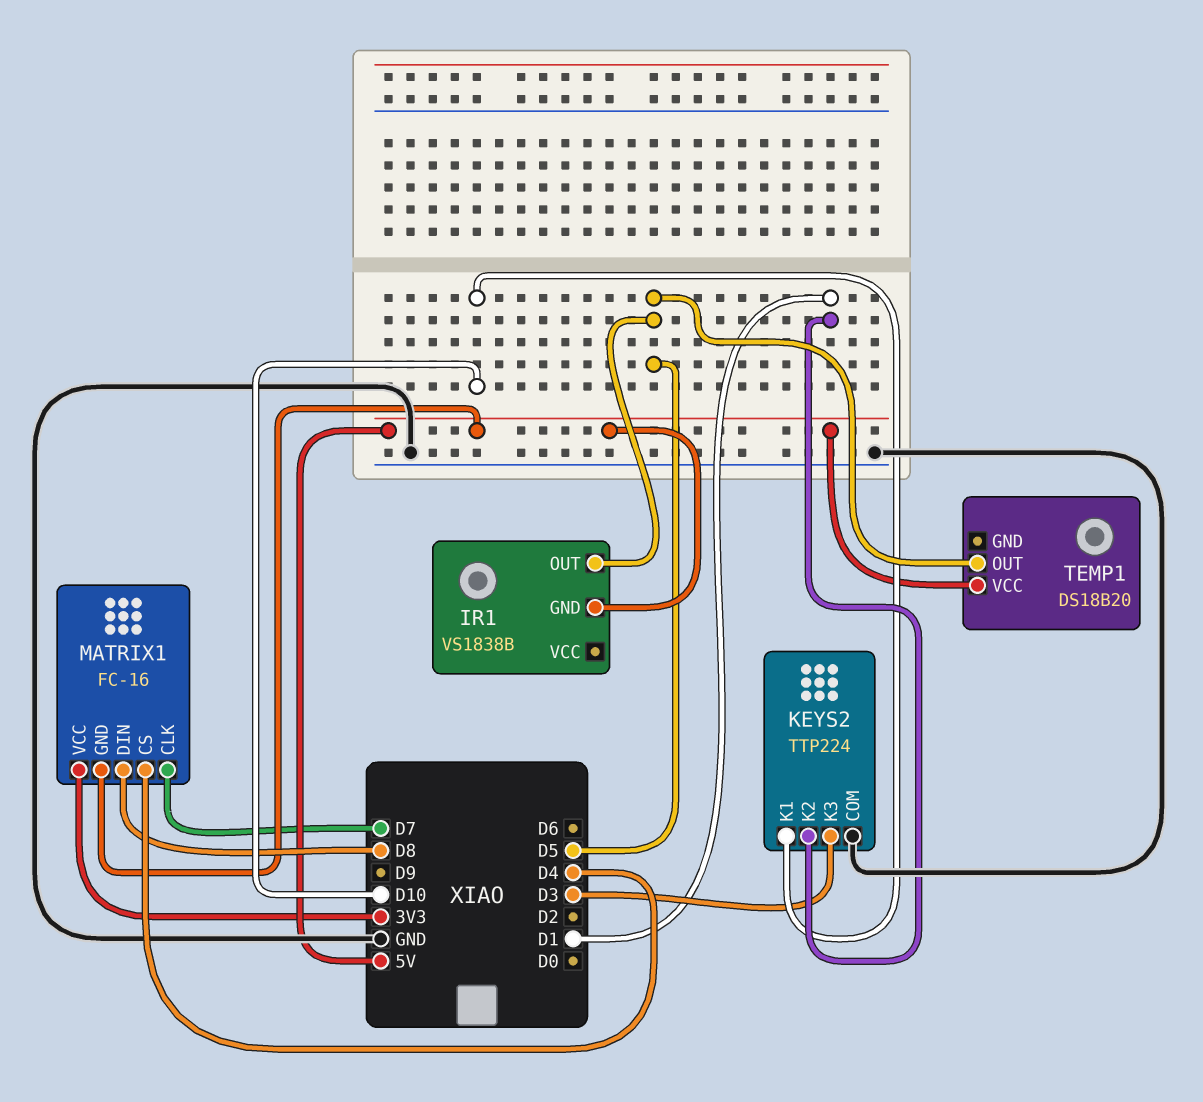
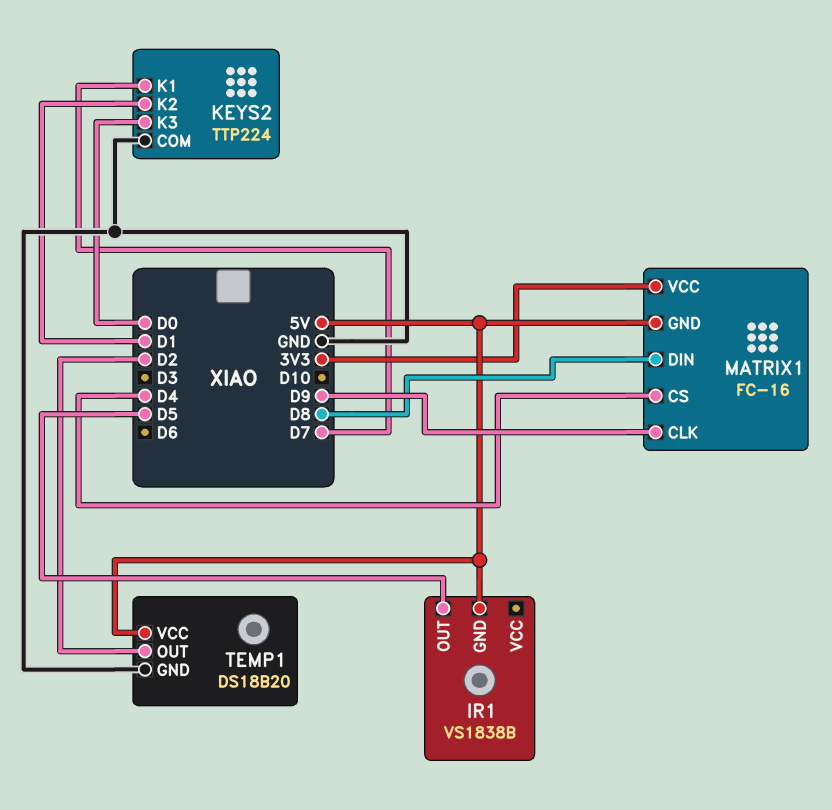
KEYS2 pin K1: D10 -> D7
KEYS2 pin K3: D3 -> D0
MATRIX1 pin CLK: D7 -> D9
TEMP1 pin GND: none -> GND
TEMP1 pin OUT: D5 -> D2

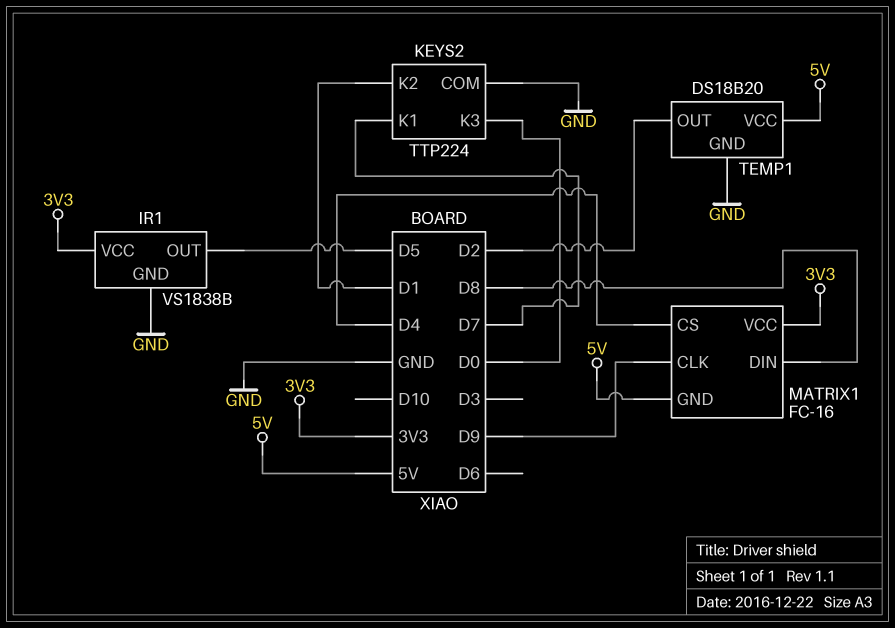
IR1 pin GND: 5V -> GND
IR1 pin VCC: none -> 3V3

